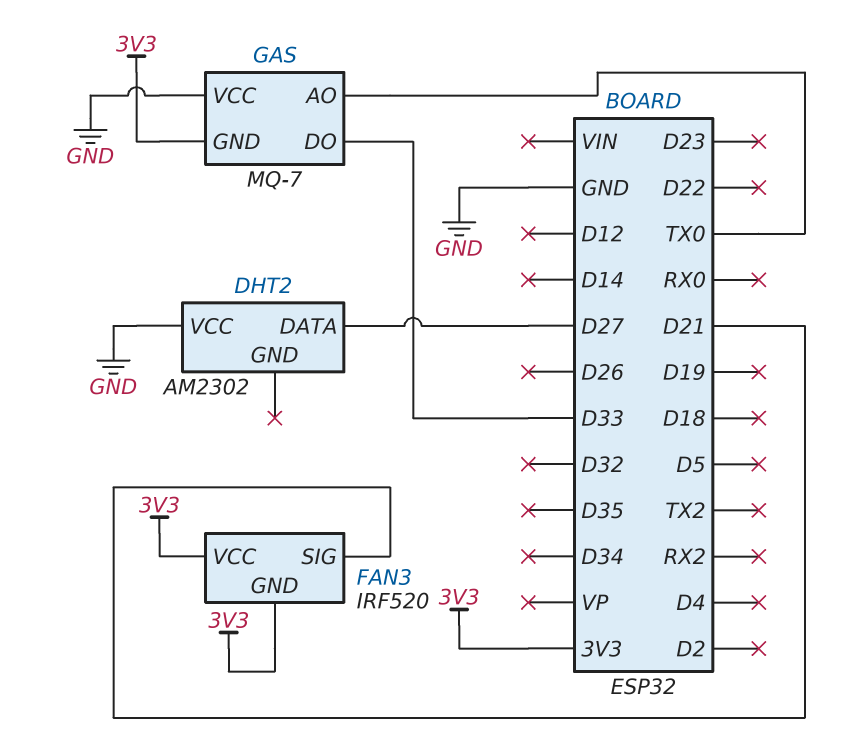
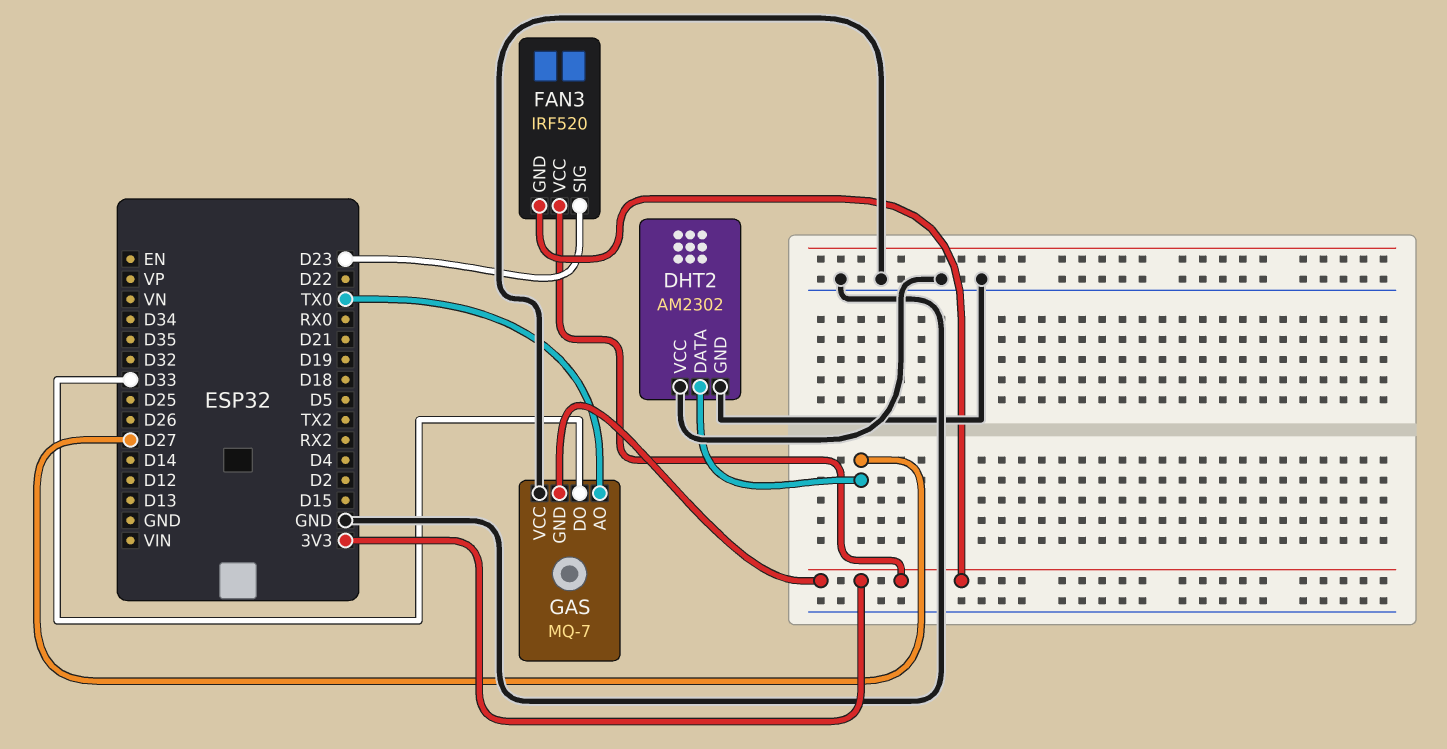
DHT2 pin GND: none -> GND
FAN3 pin SIG: D21 -> D23

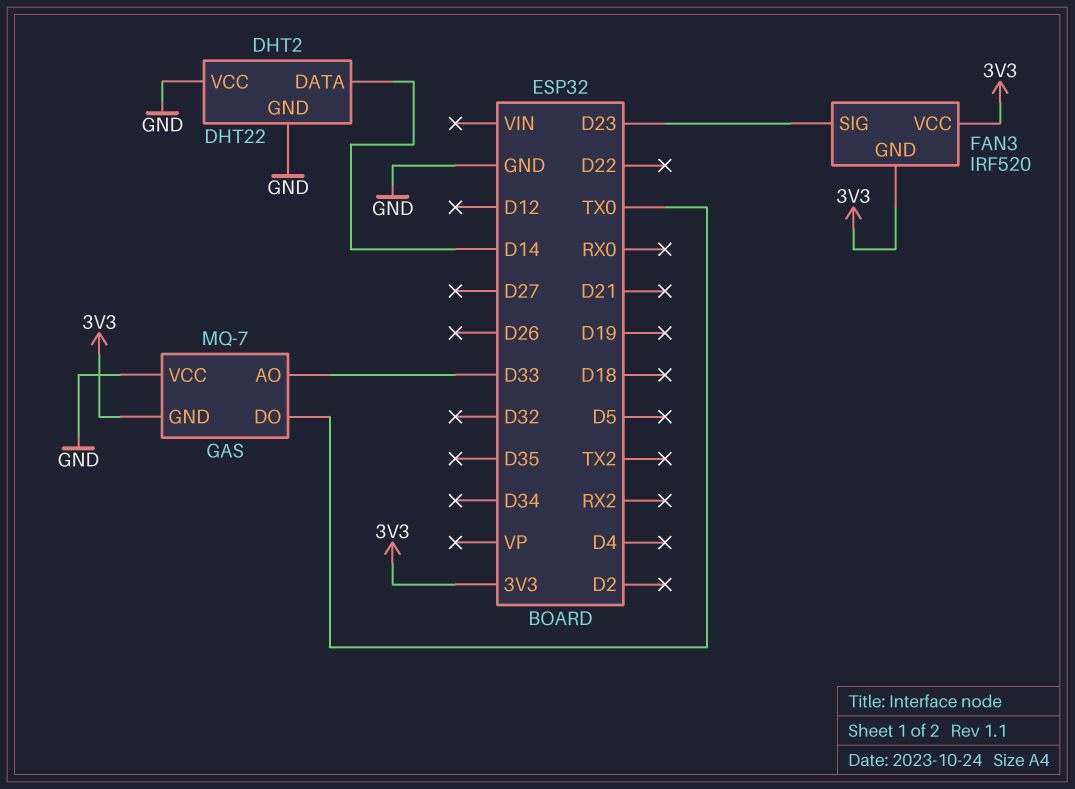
DHT2: AM2302 -> DHT22
DHT2 pin DATA: D27 -> D14
GAS pin AO: TX0 -> D33
GAS pin DO: D33 -> TX0

